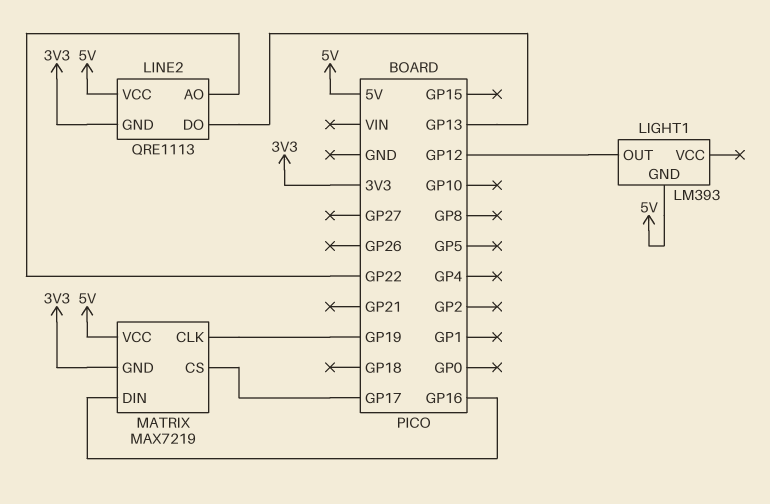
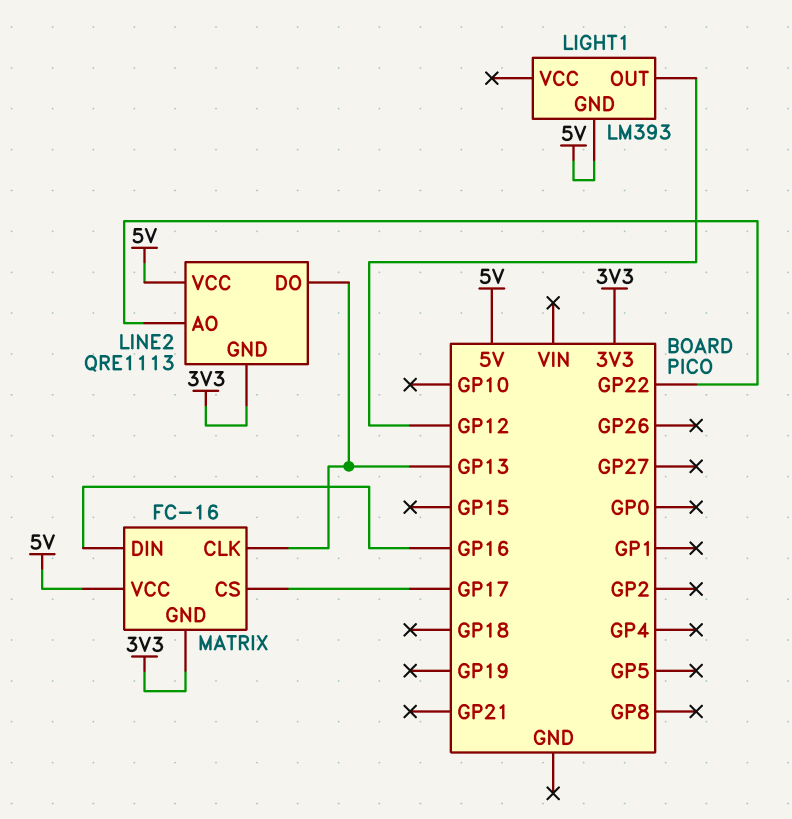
MATRIX: MAX7219 -> FC-16
MATRIX pin CLK: GP19 -> GP13

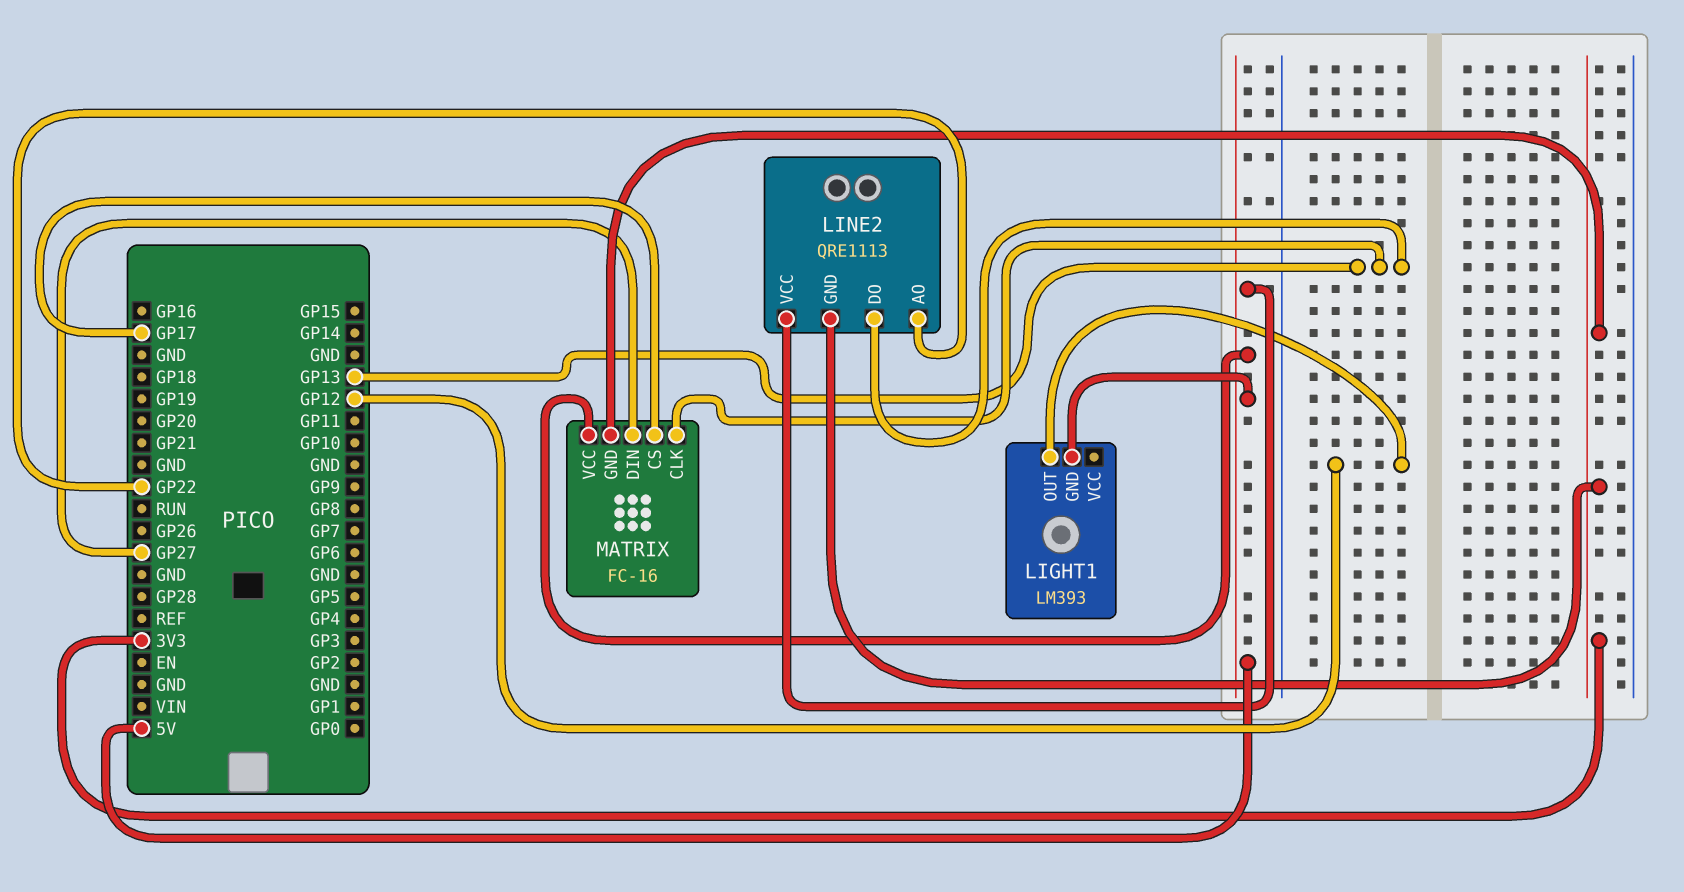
MATRIX pin DIN: GP16 -> GP27

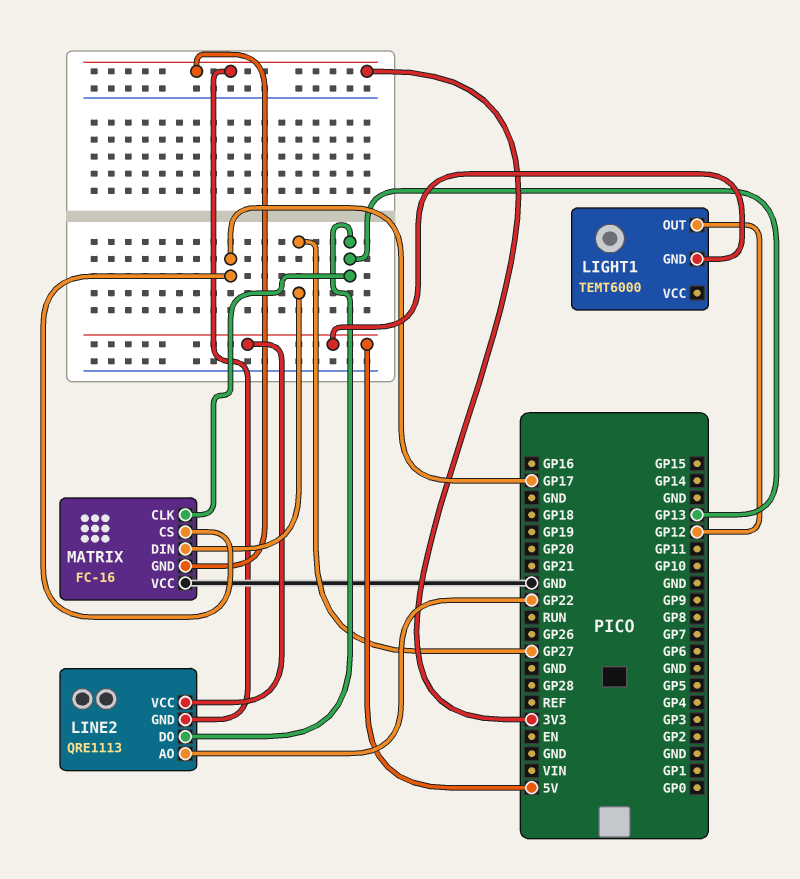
LIGHT1: LM393 -> TEMT6000
MATRIX pin VCC: 5V -> GND

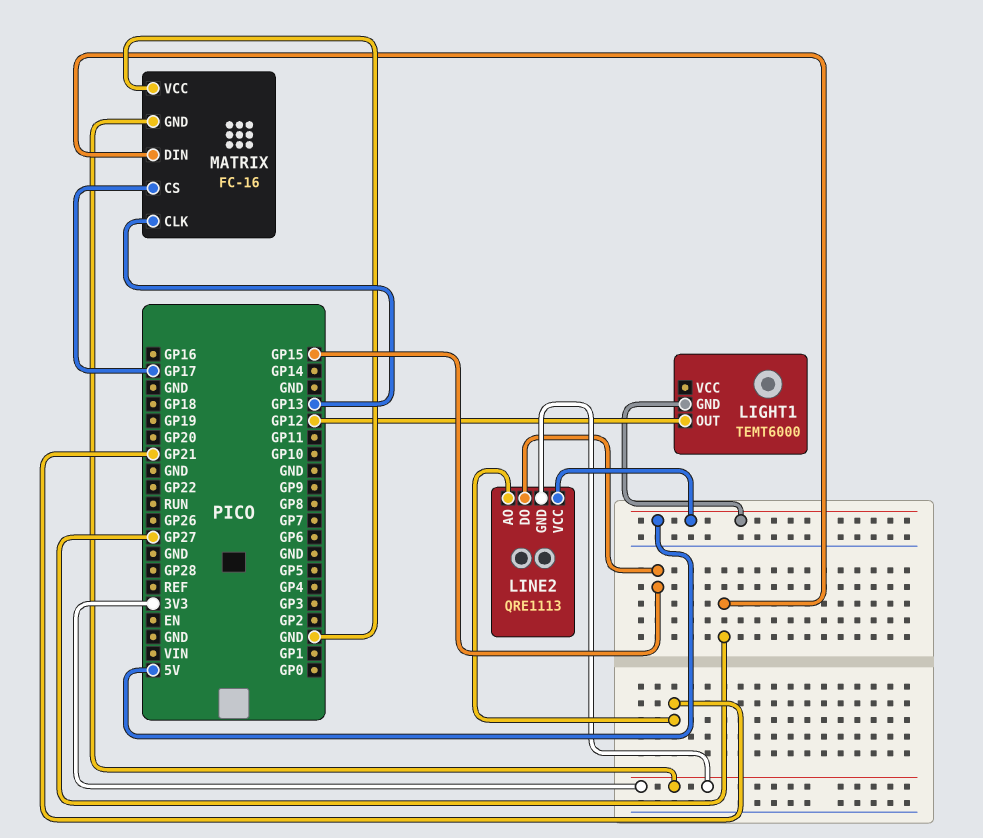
LINE2 pin AO: GP22 -> GP21
LINE2 pin DO: GP13 -> GP15

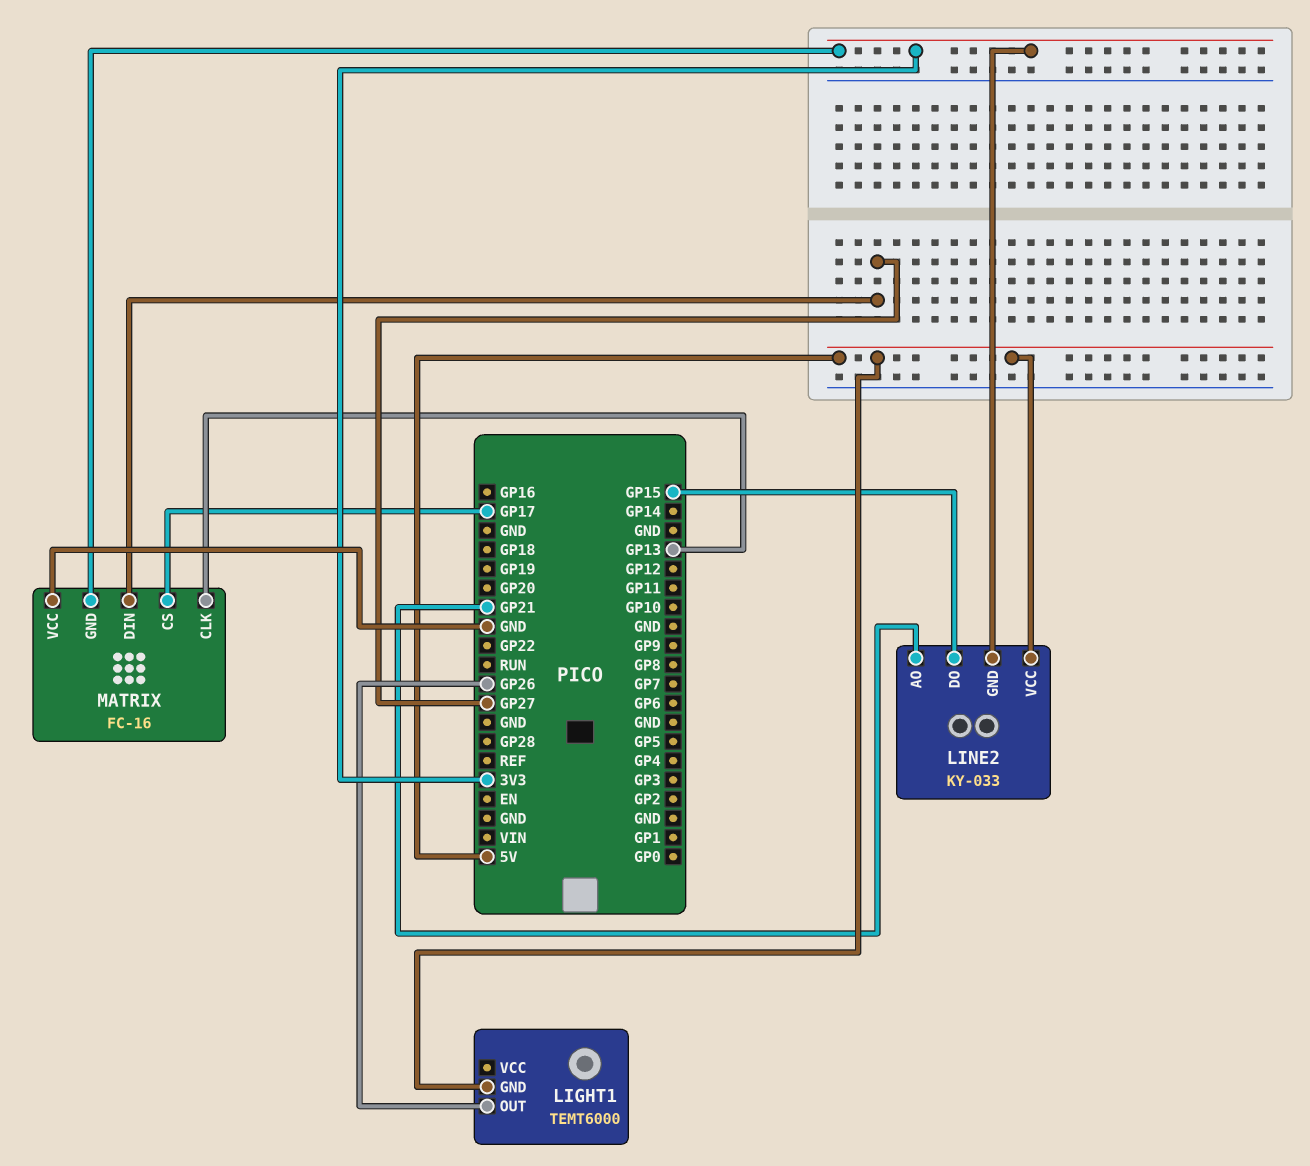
LIGHT1 pin OUT: GP12 -> GP26
LINE2: QRE1113 -> KY-033

